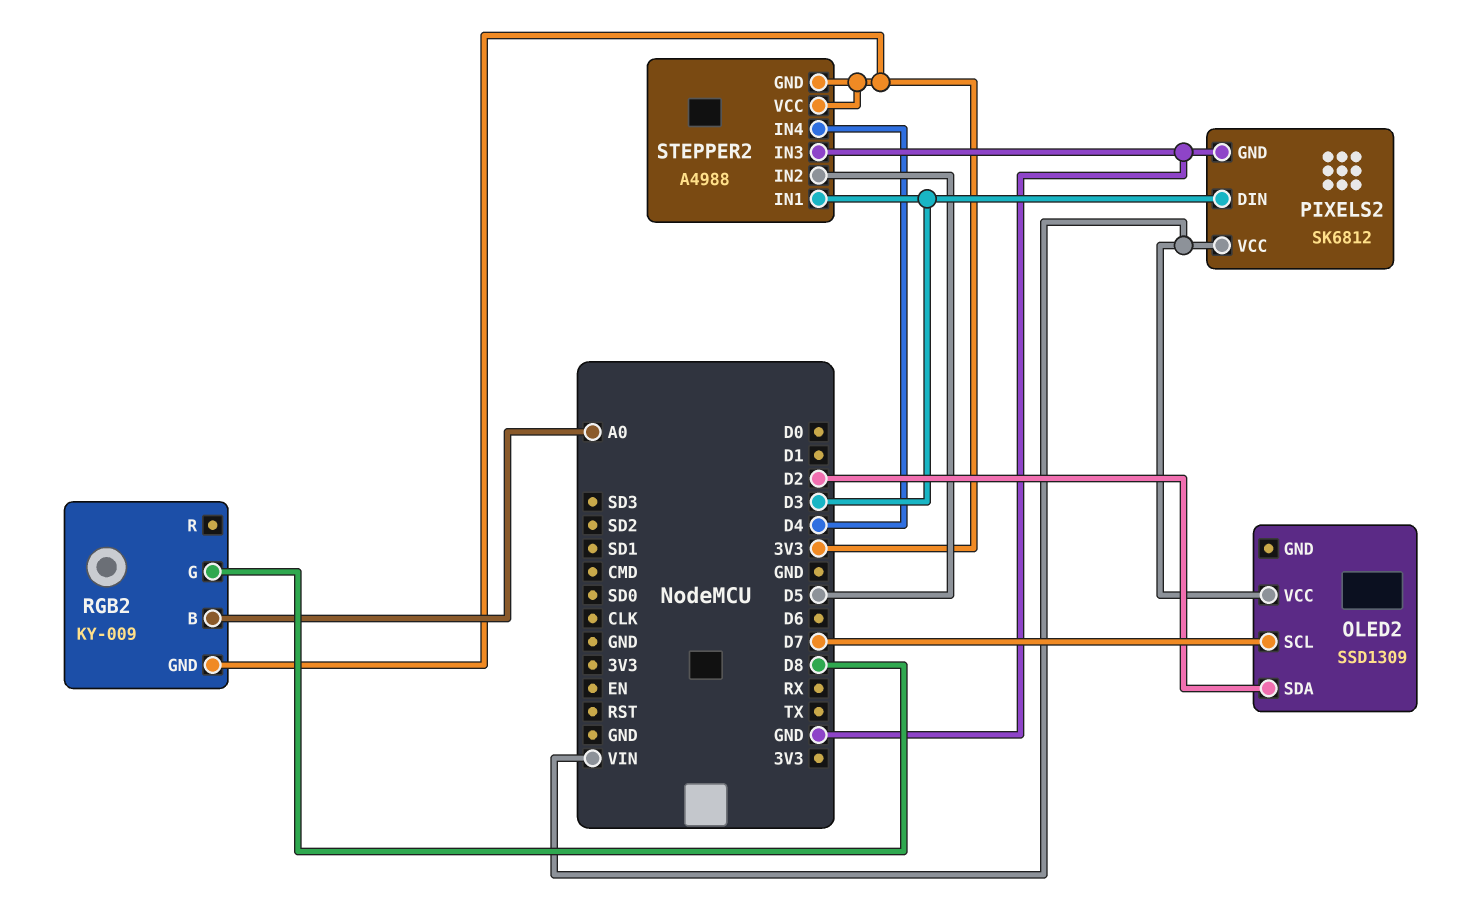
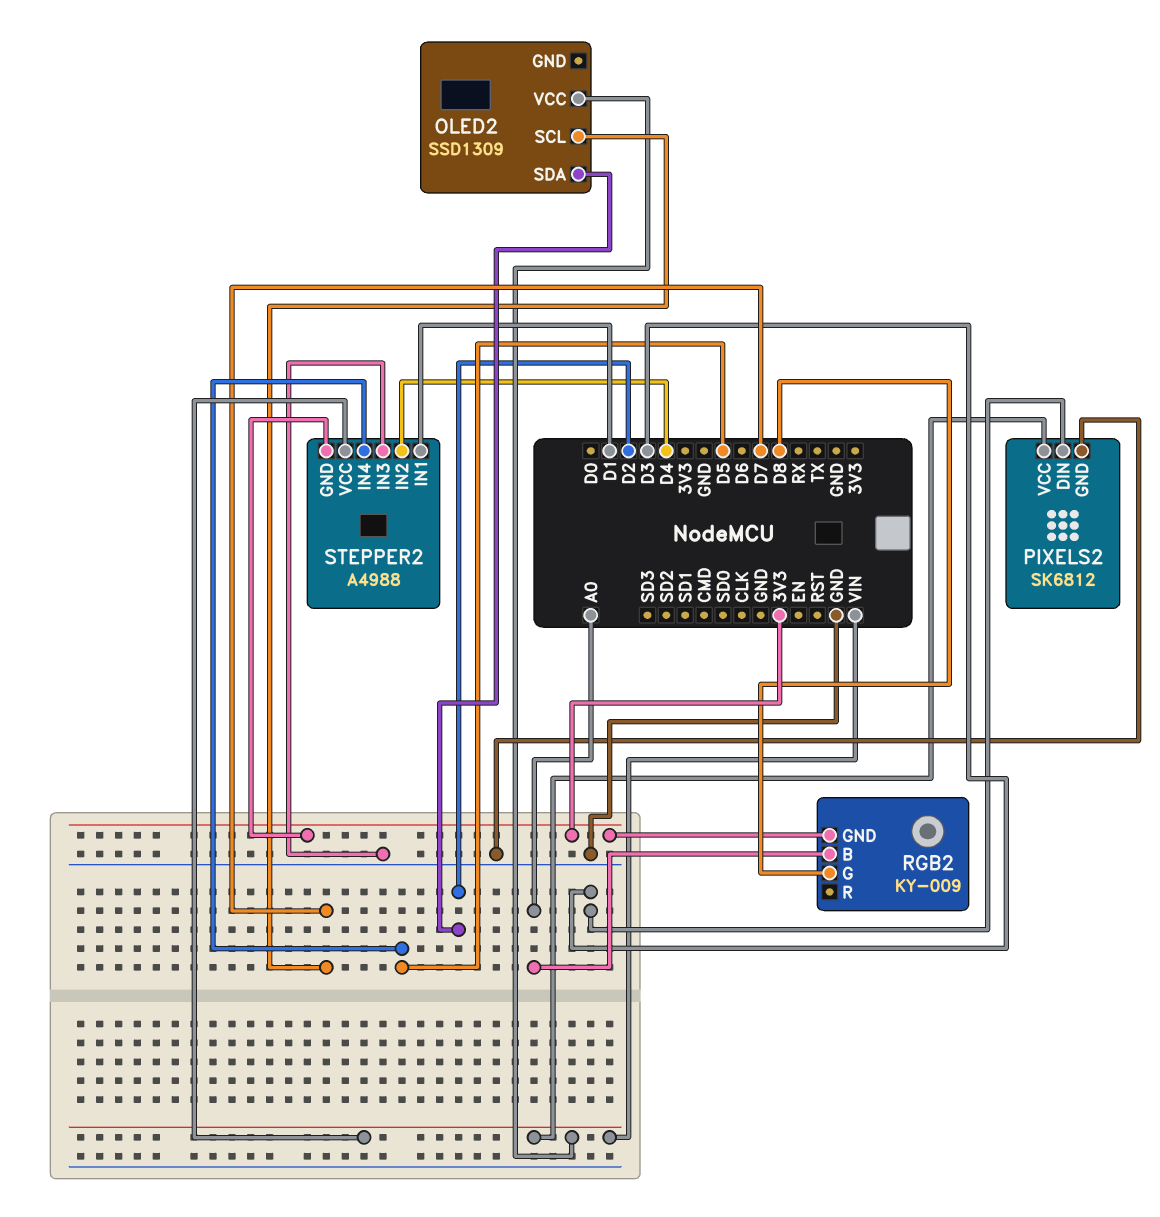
STEPPER2 pin IN1: D3 -> D1
STEPPER2 pin IN2: D5 -> D4
STEPPER2 pin IN4: D4 -> D5
STEPPER2 pin VCC: 3V3 -> VIN

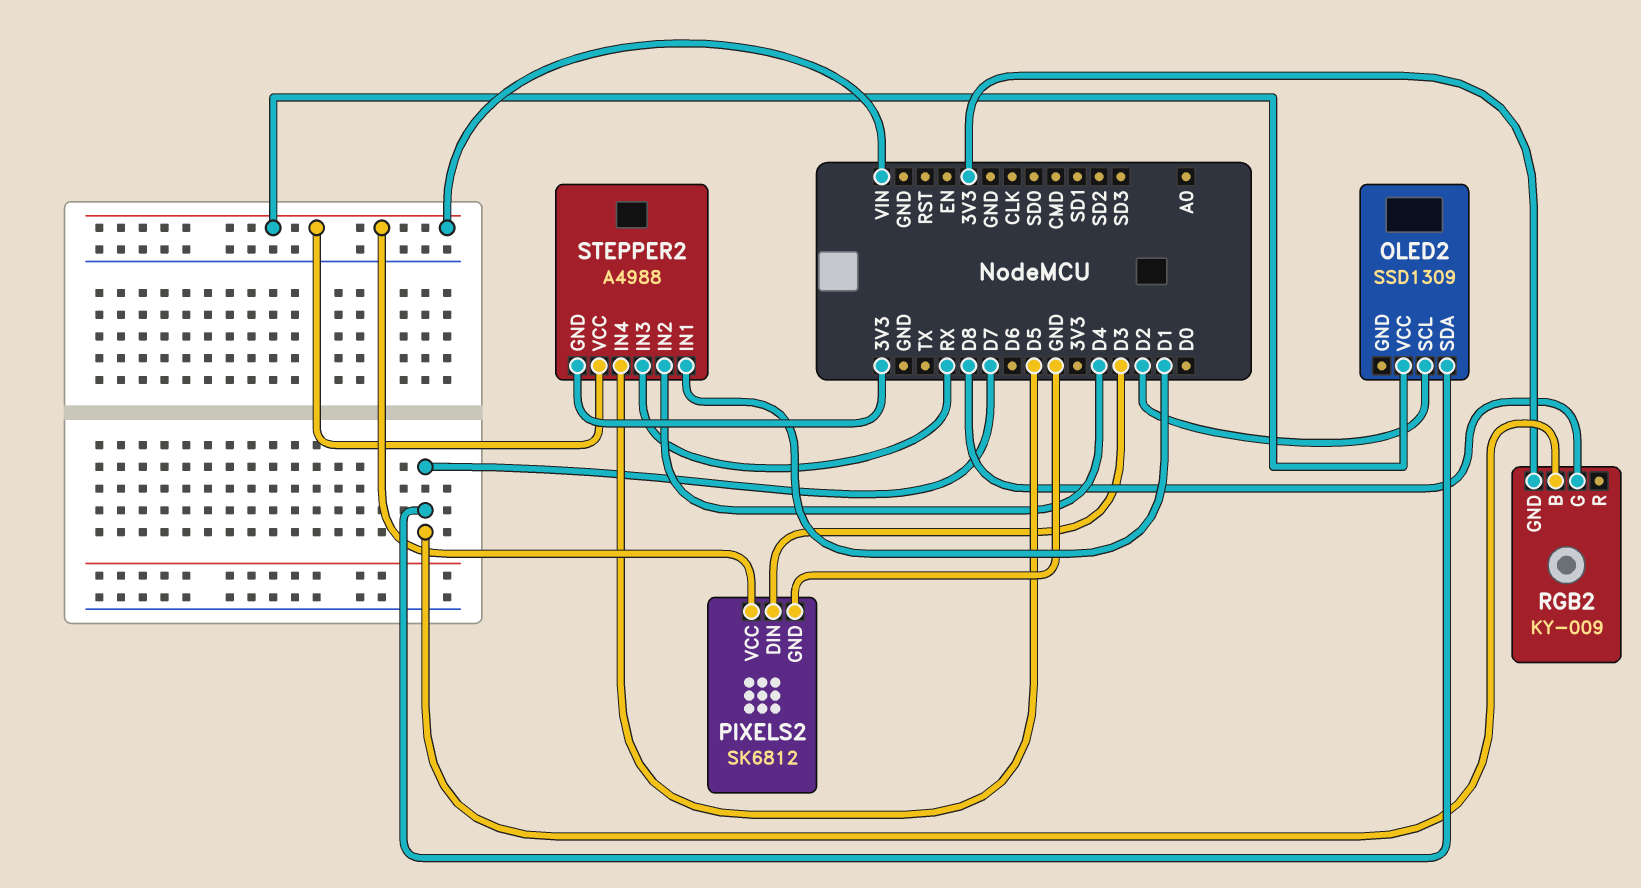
OLED2 pin SCL: D7 -> D2
OLED2 pin SDA: D2 -> D7
RGB2 pin B: A0 -> D7
STEPPER2 pin IN3: GND -> RX

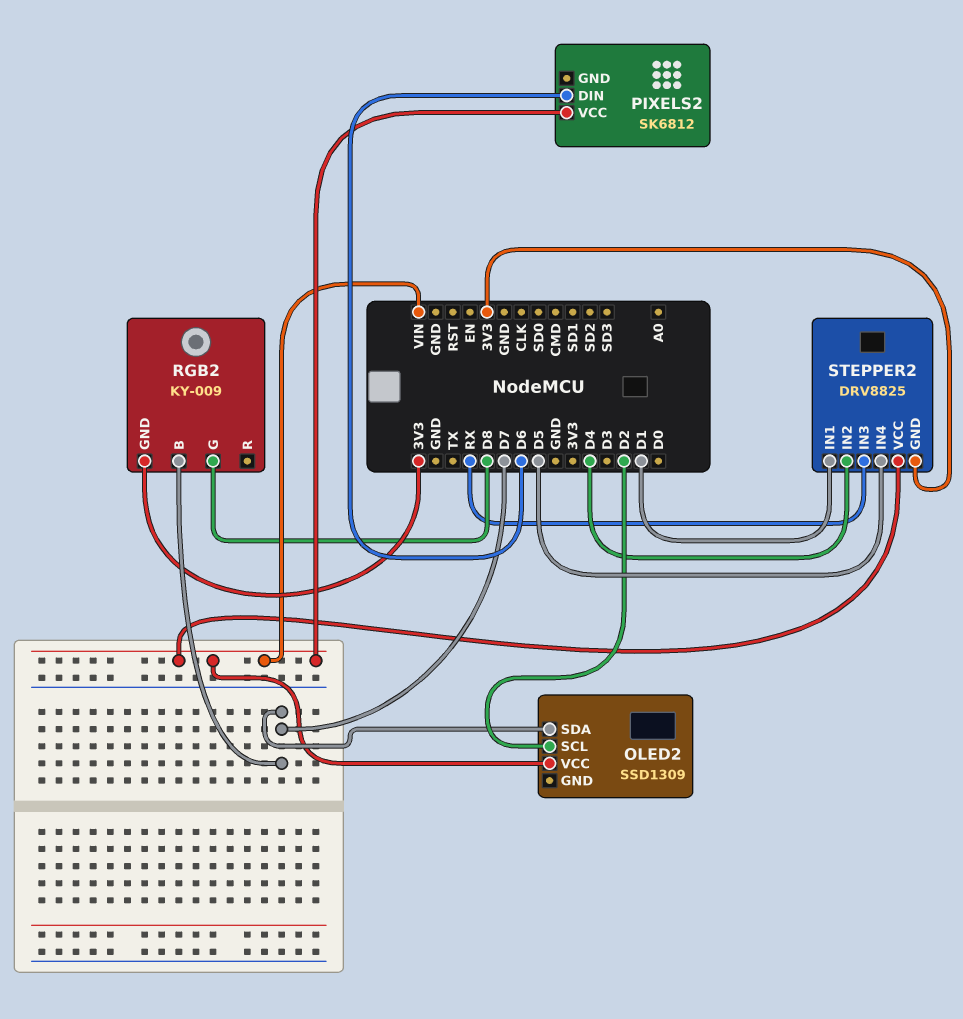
PIXELS2 pin DIN: D3 -> D6
PIXELS2 pin GND: GND -> none
STEPPER2: A4988 -> DRV8825

